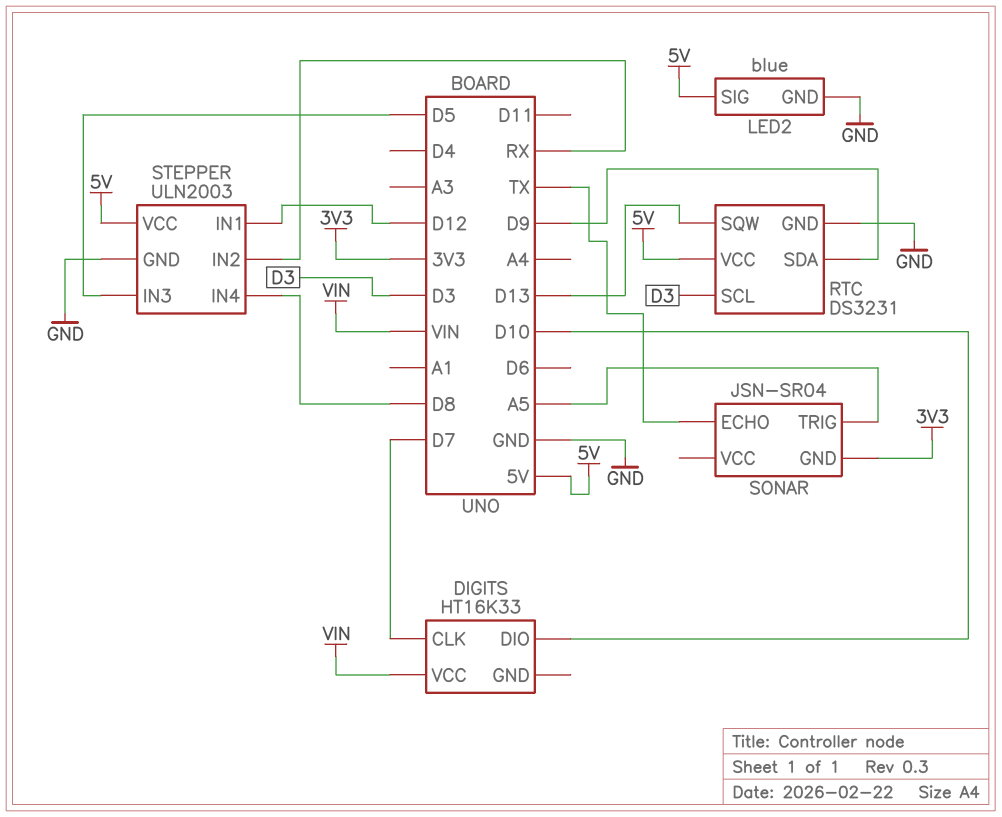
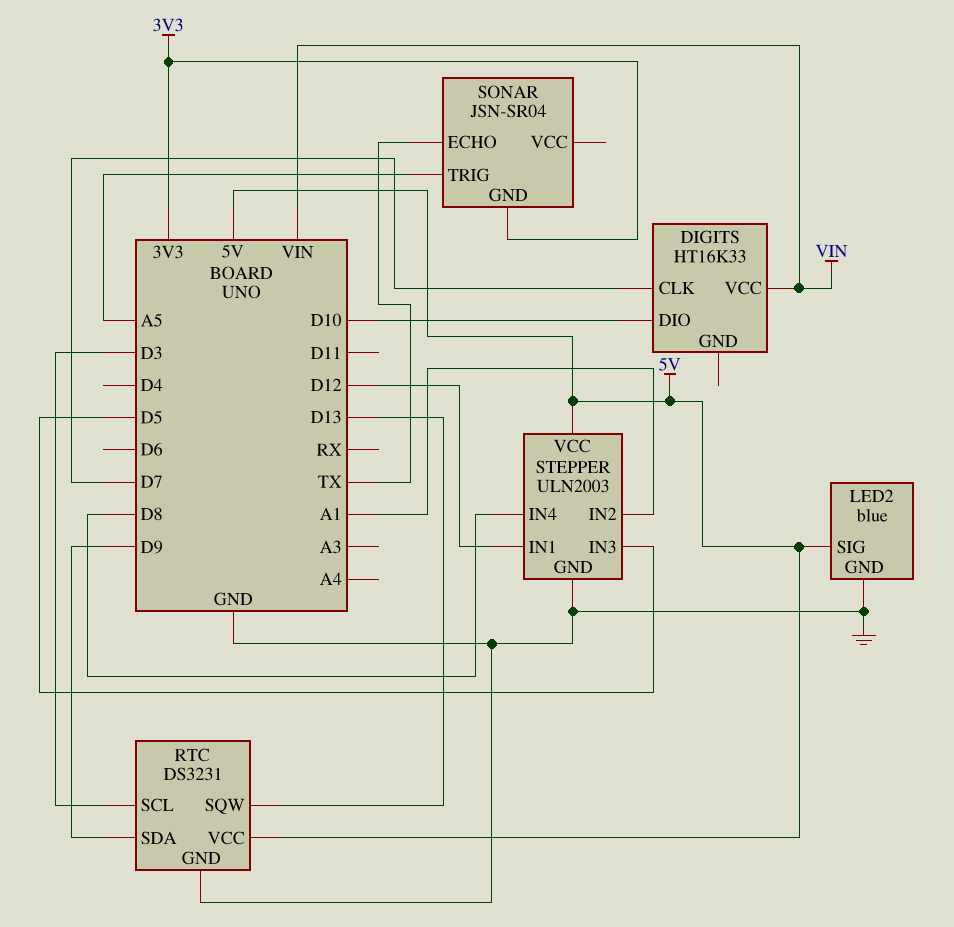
STEPPER pin IN2: RX -> A1

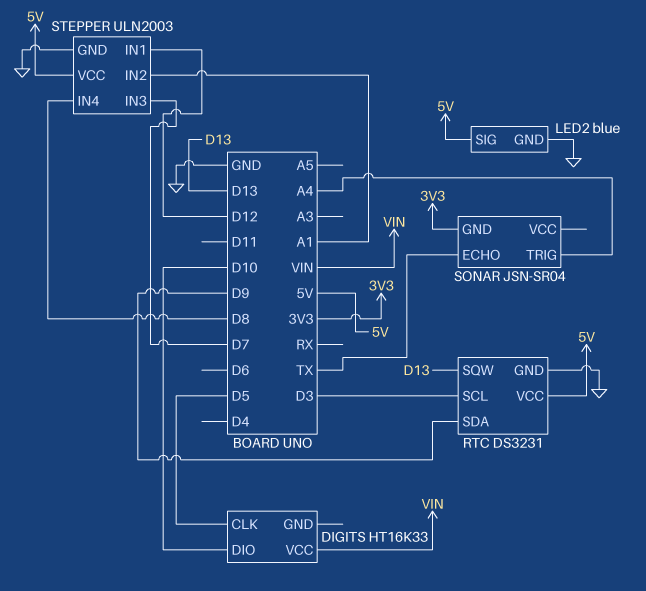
DIGITS pin CLK: D7 -> D5
SONAR pin TRIG: A5 -> A4
STEPPER pin IN3: D5 -> D7

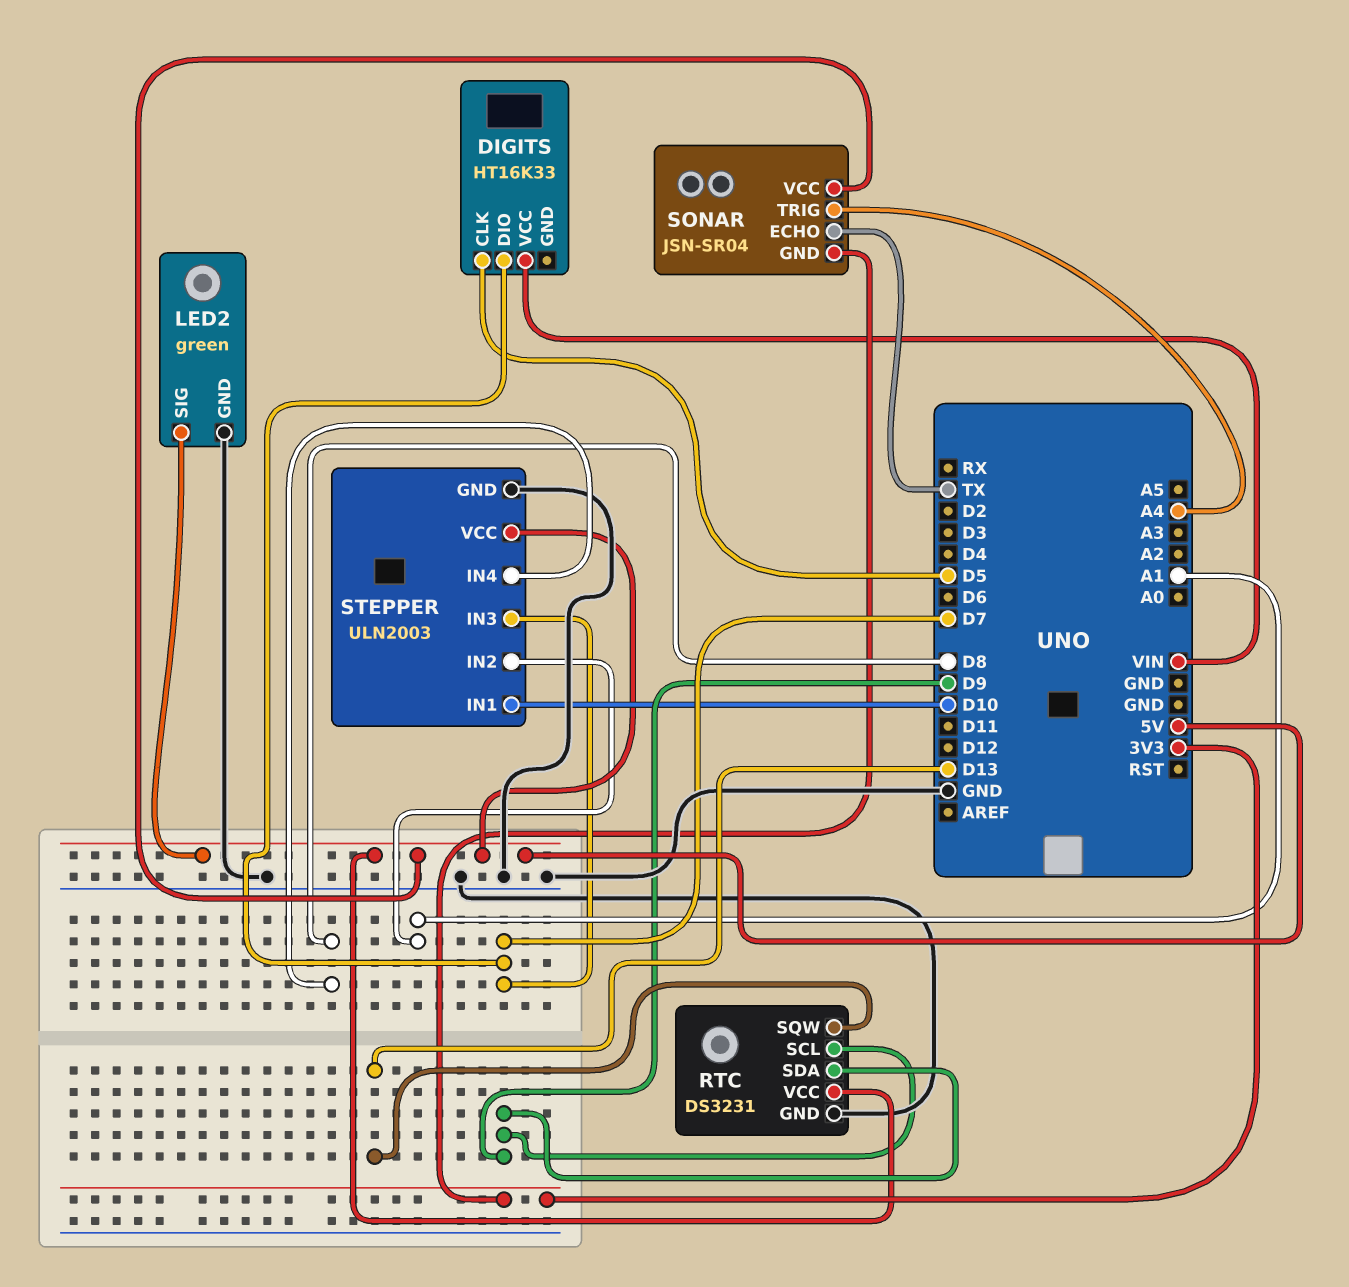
DIGITS pin DIO: D10 -> D7
LED2: blue -> green
RTC pin SCL: D3 -> D9
SONAR pin VCC: none -> 5V
STEPPER pin IN1: D12 -> D10

